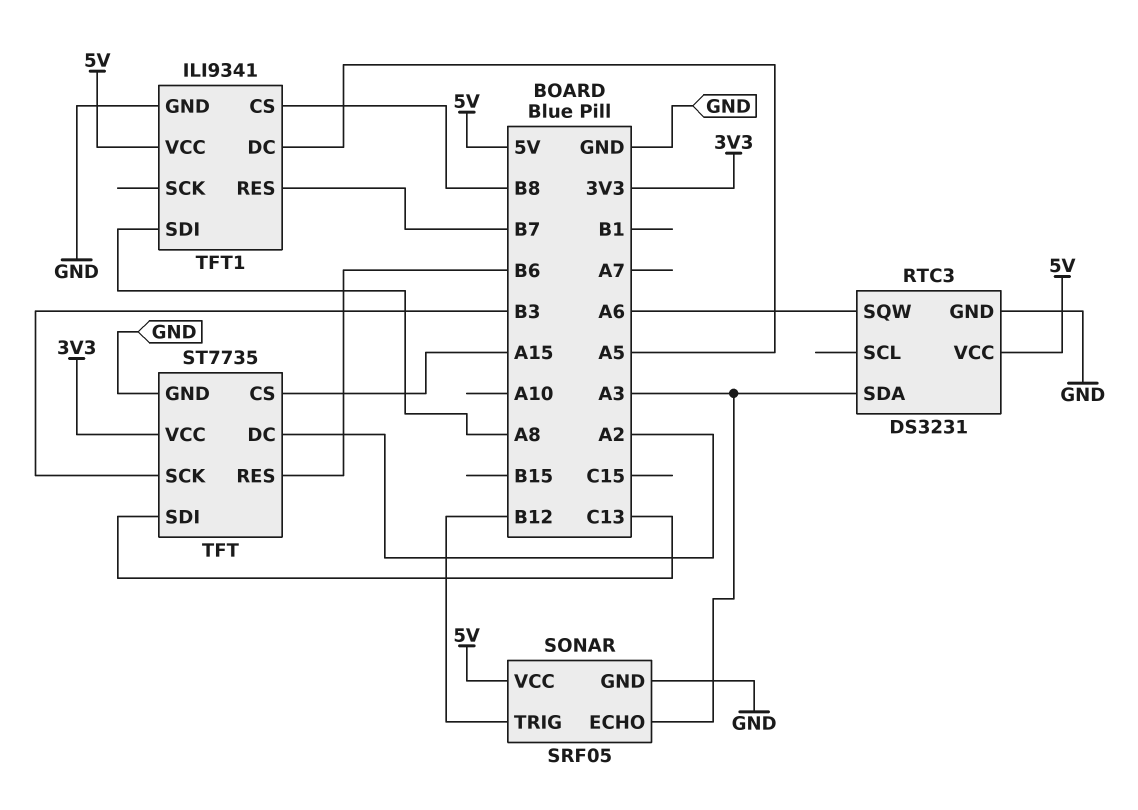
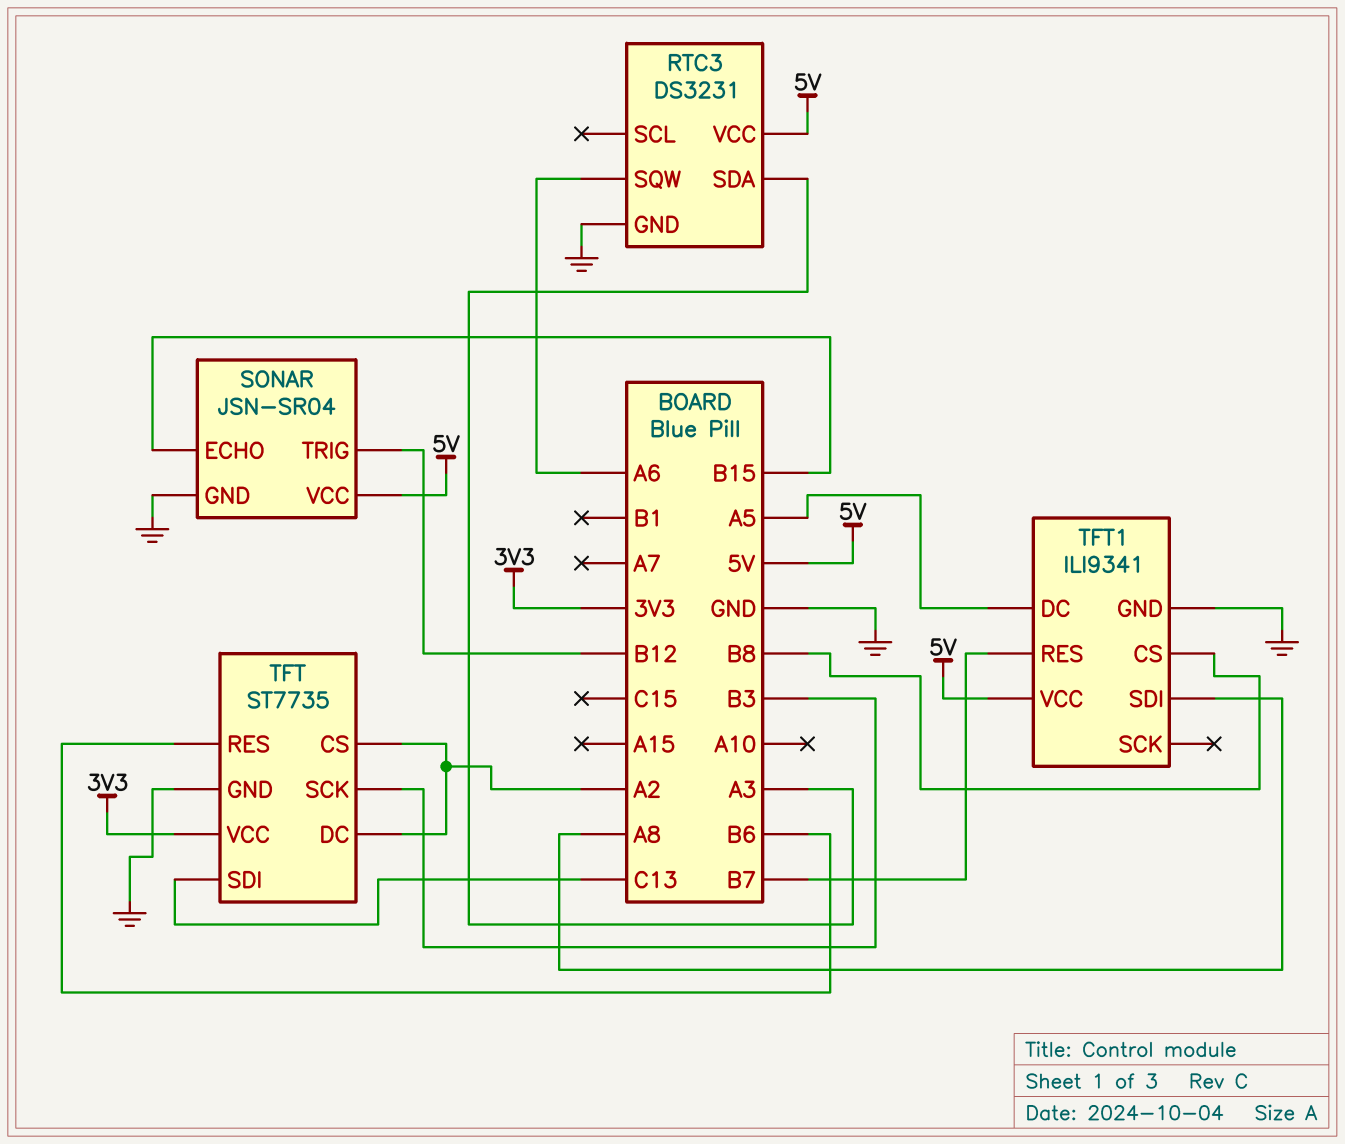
SONAR: SRF05 -> JSN-SR04
SONAR pin ECHO: A3 -> B15
TFT pin CS: A15 -> A2

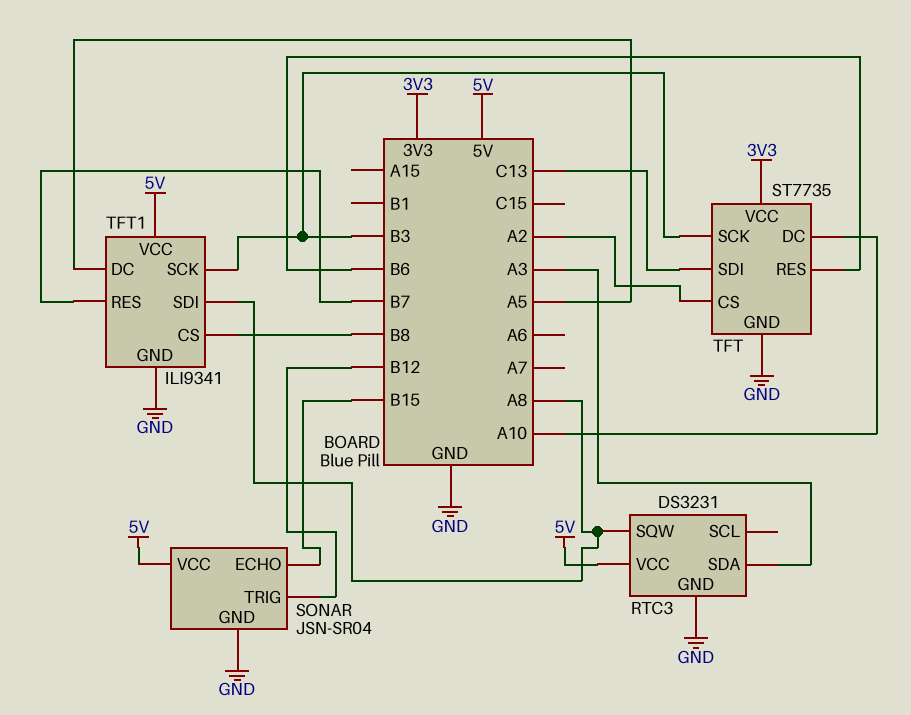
RTC3 pin SQW: A6 -> A8
TFT pin DC: A2 -> A10
TFT1 pin SCK: none -> B3

